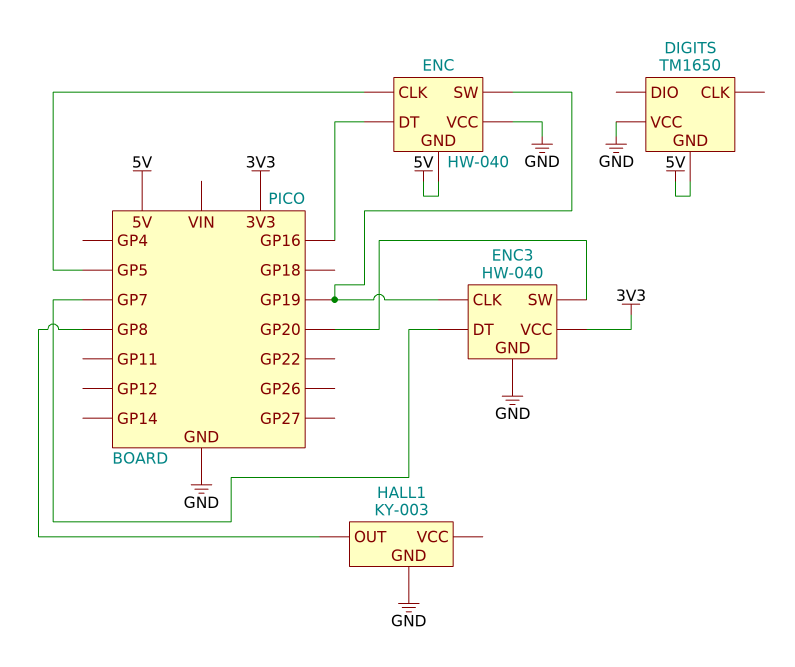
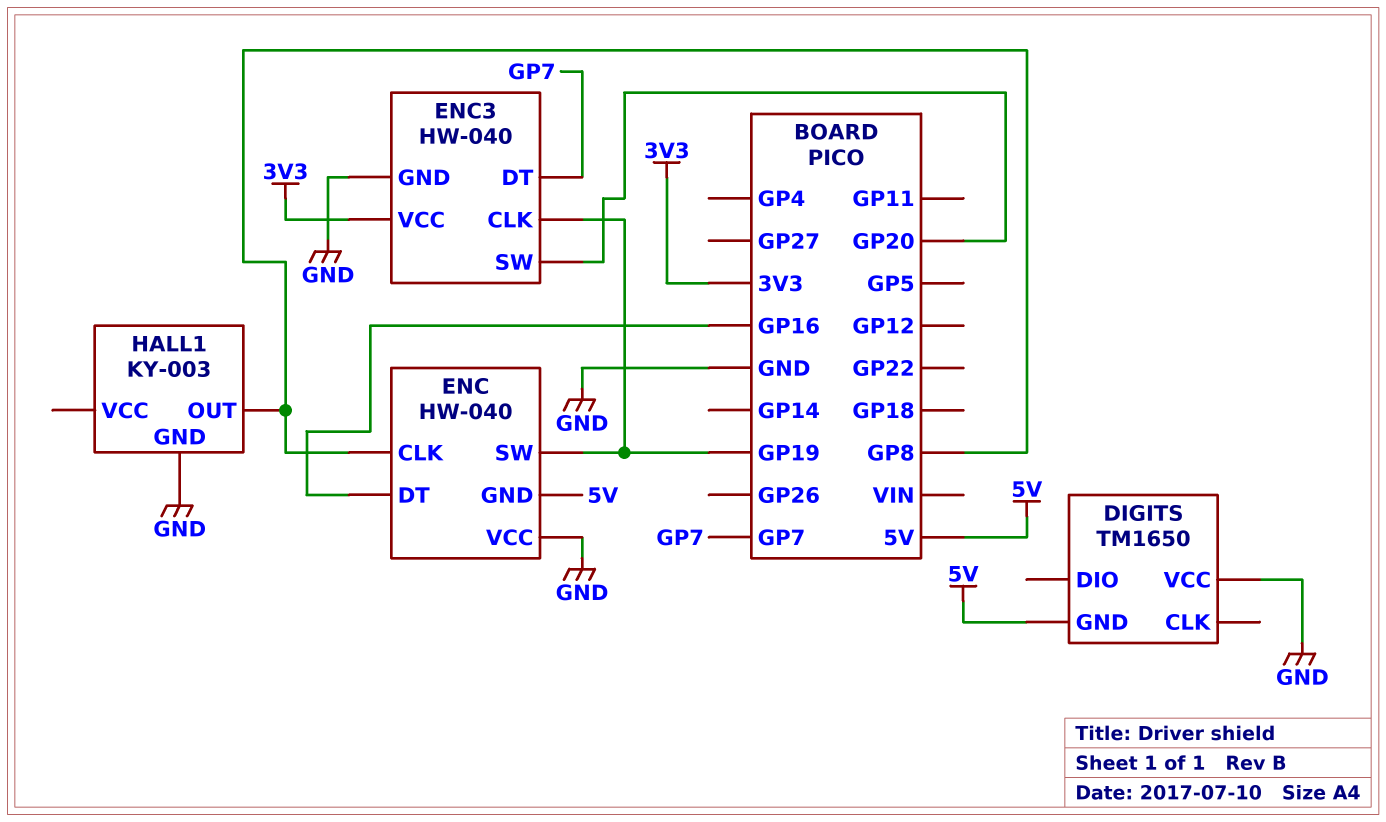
ENC pin CLK: GP5 -> GP8

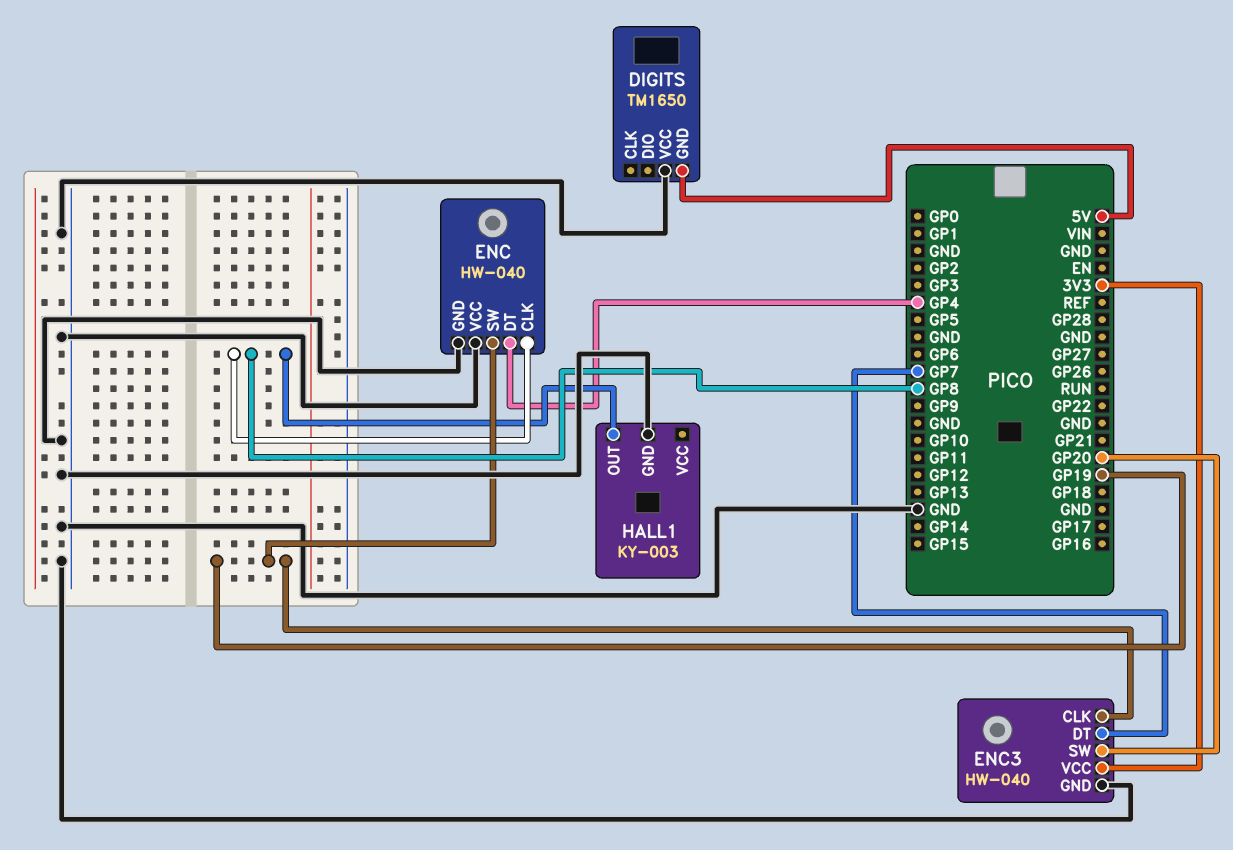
ENC pin DT: GP16 -> GP4
ENC pin GND: 5V -> GND

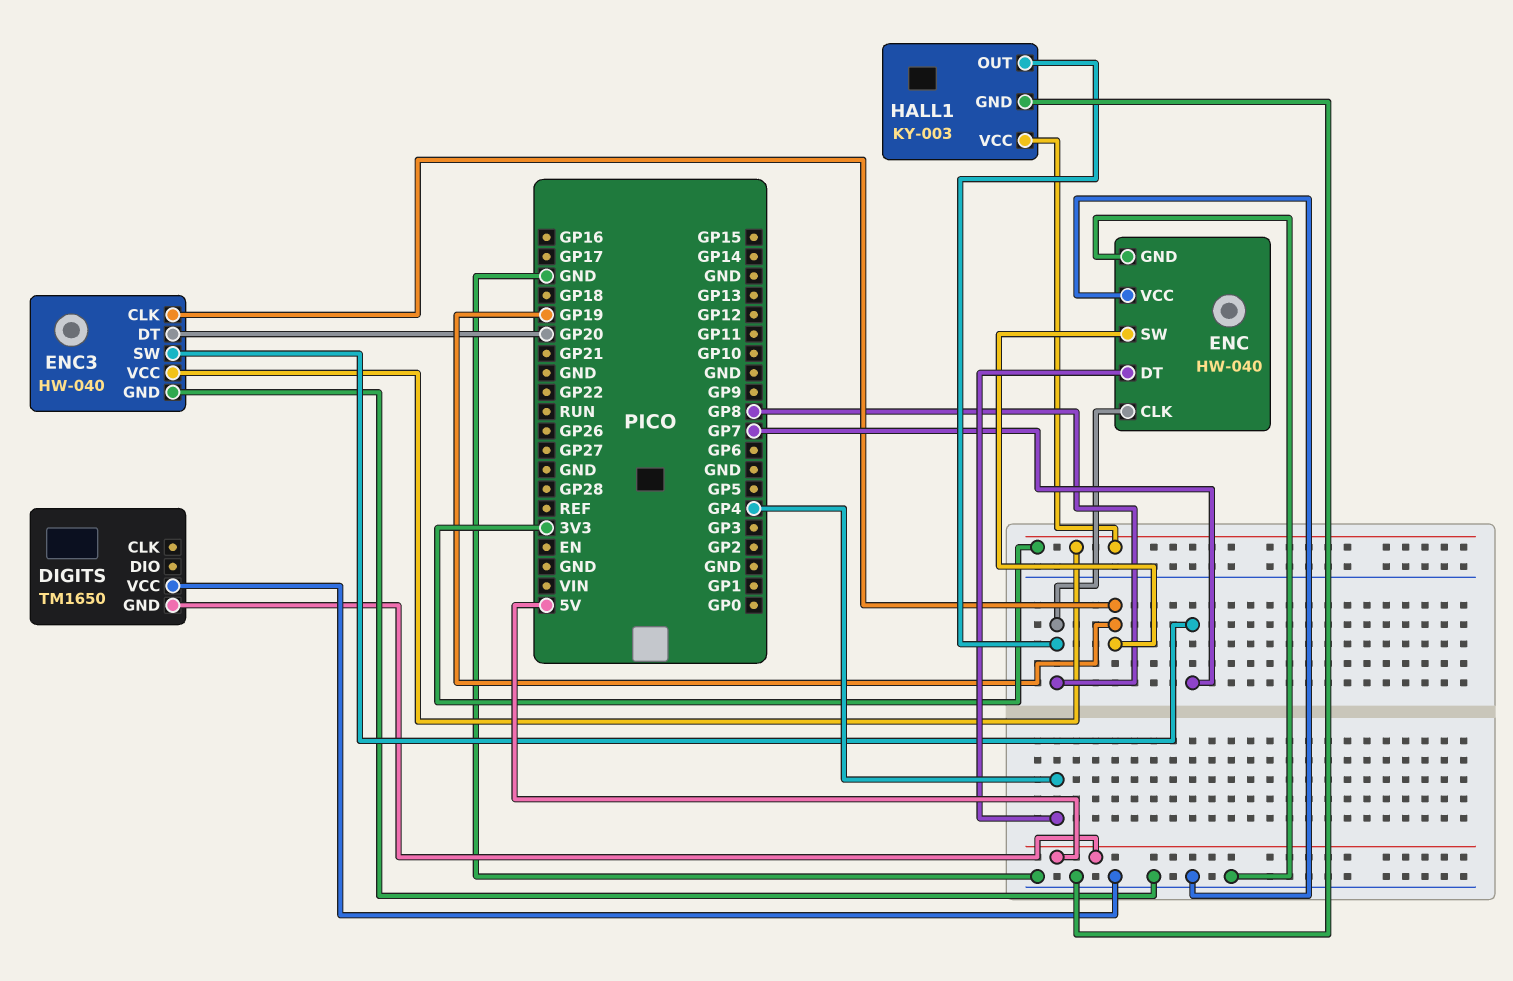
ENC3 pin DT: GP7 -> GP20
ENC3 pin SW: GP20 -> GP7
HALL1 pin VCC: none -> 3V3

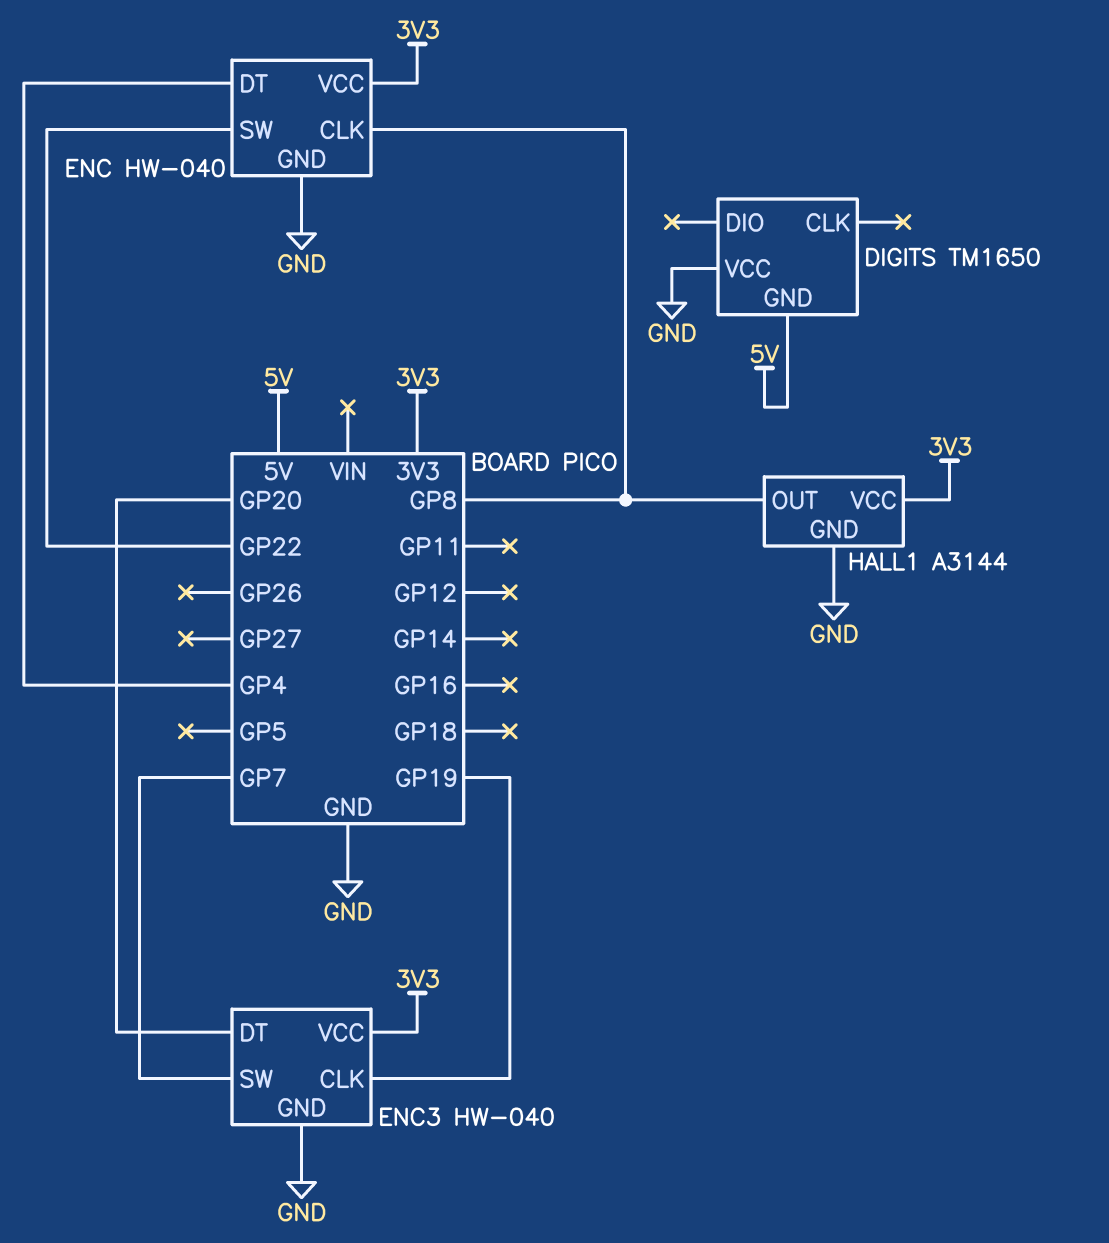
ENC pin SW: GP19 -> GP22
ENC pin VCC: GND -> 3V3
HALL1: KY-003 -> A3144

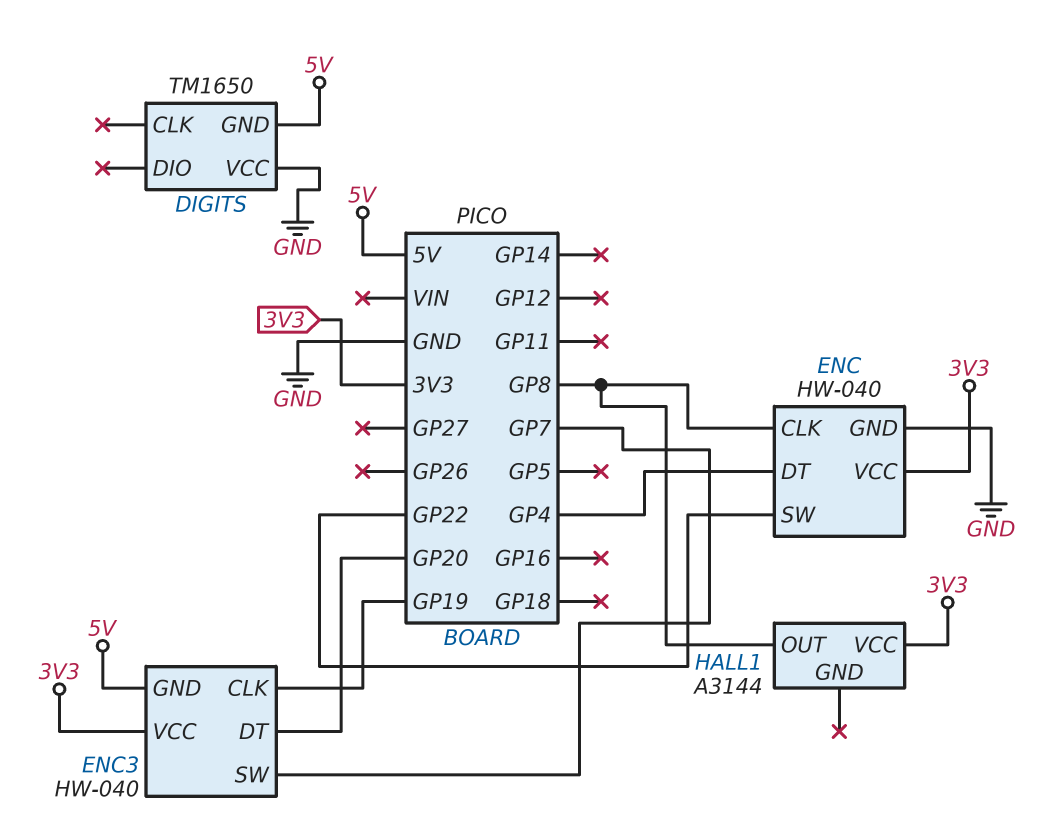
ENC3 pin GND: GND -> 5V
HALL1 pin GND: GND -> none

